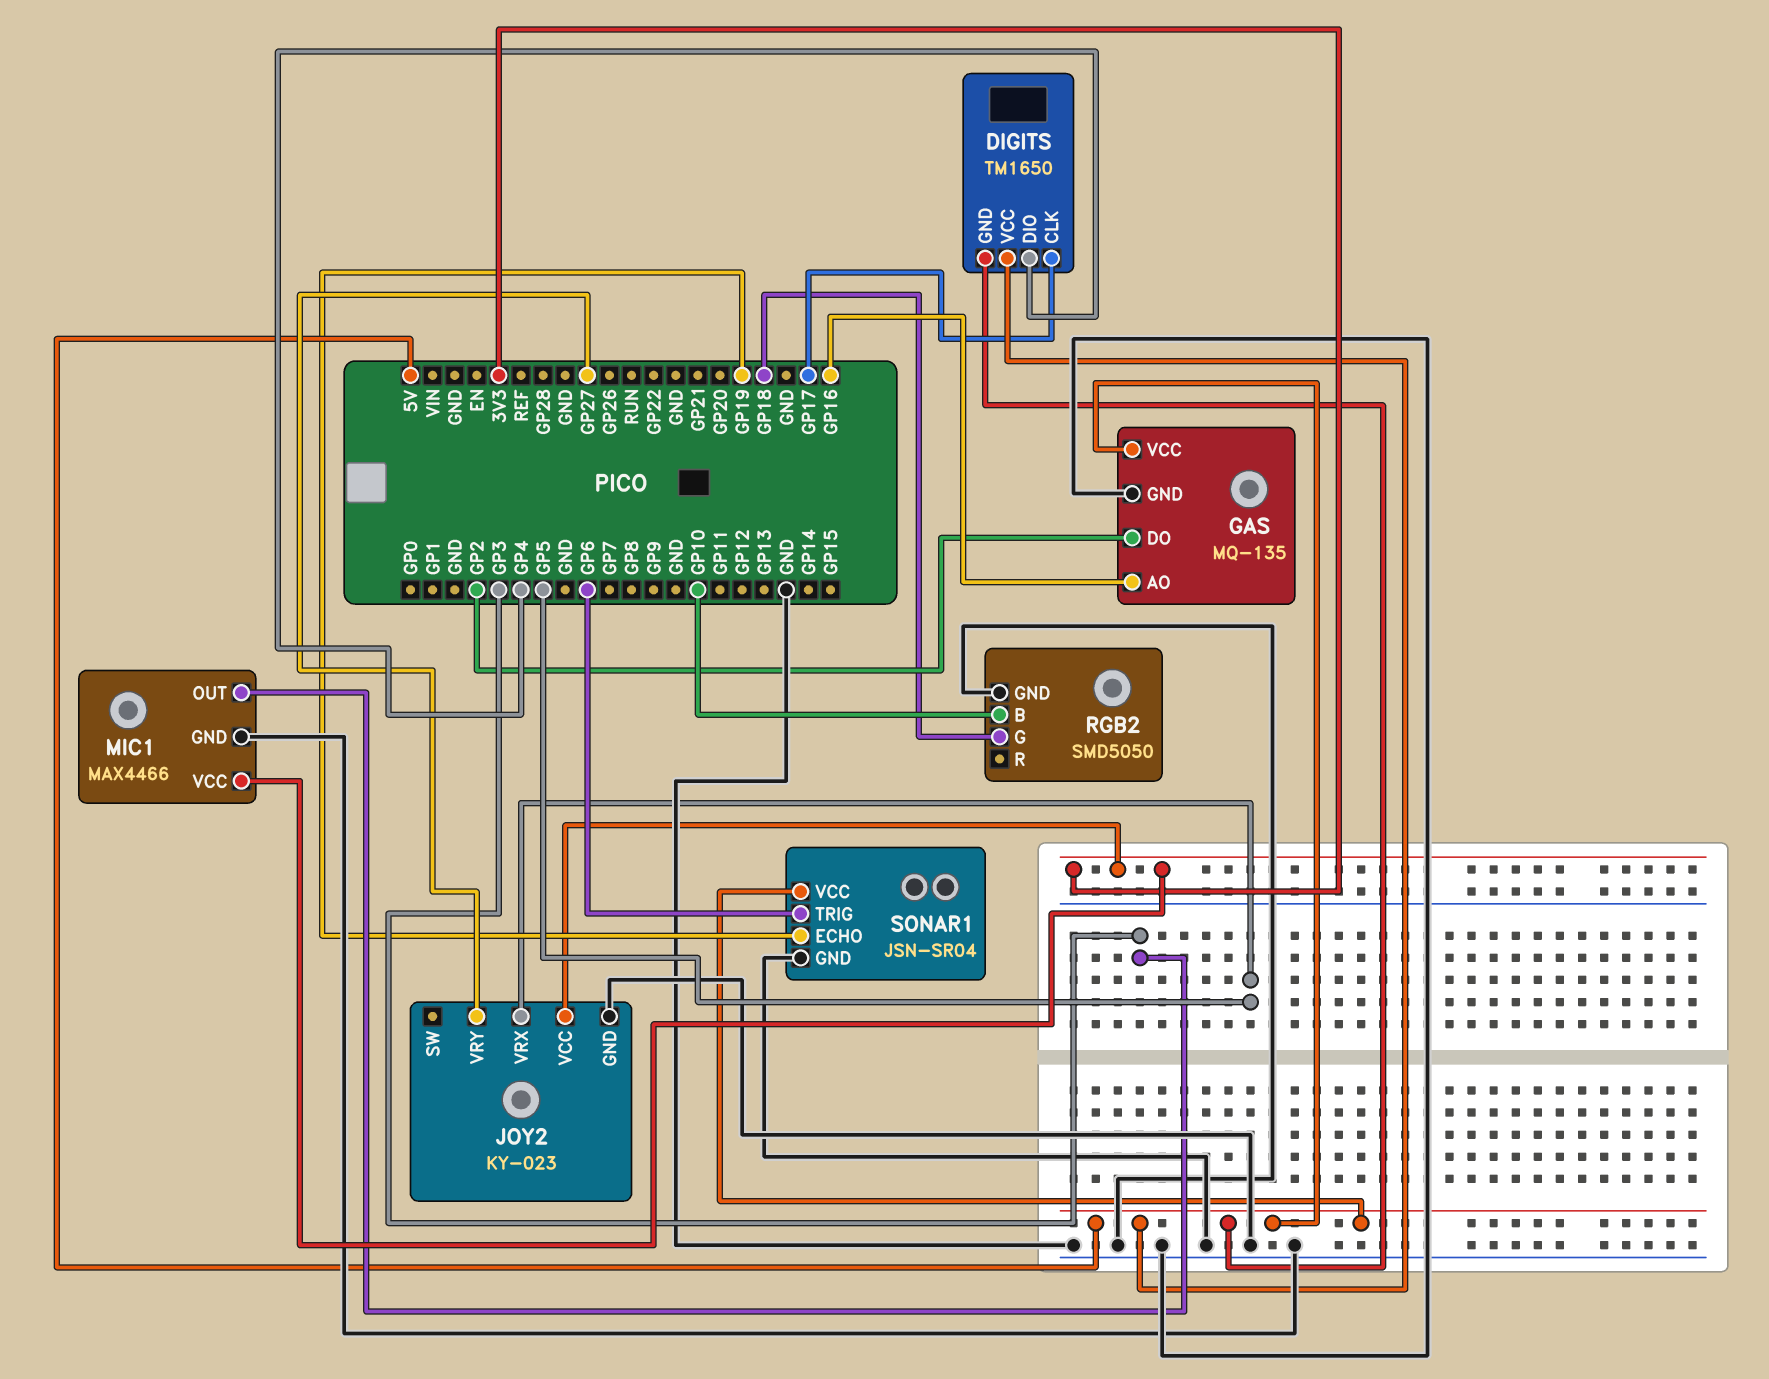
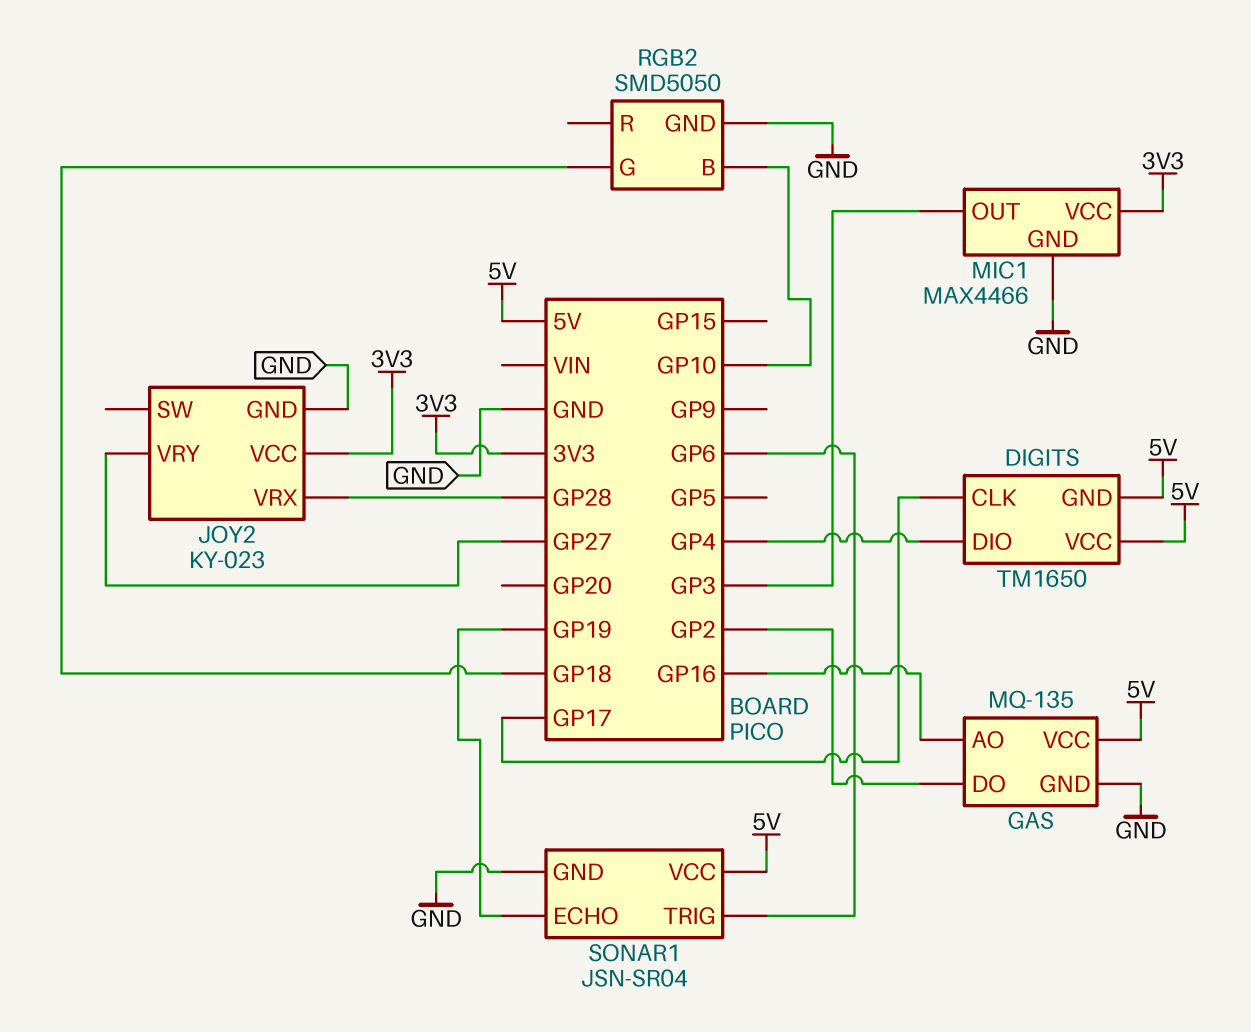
JOY2 pin VRX: GP5 -> GP28

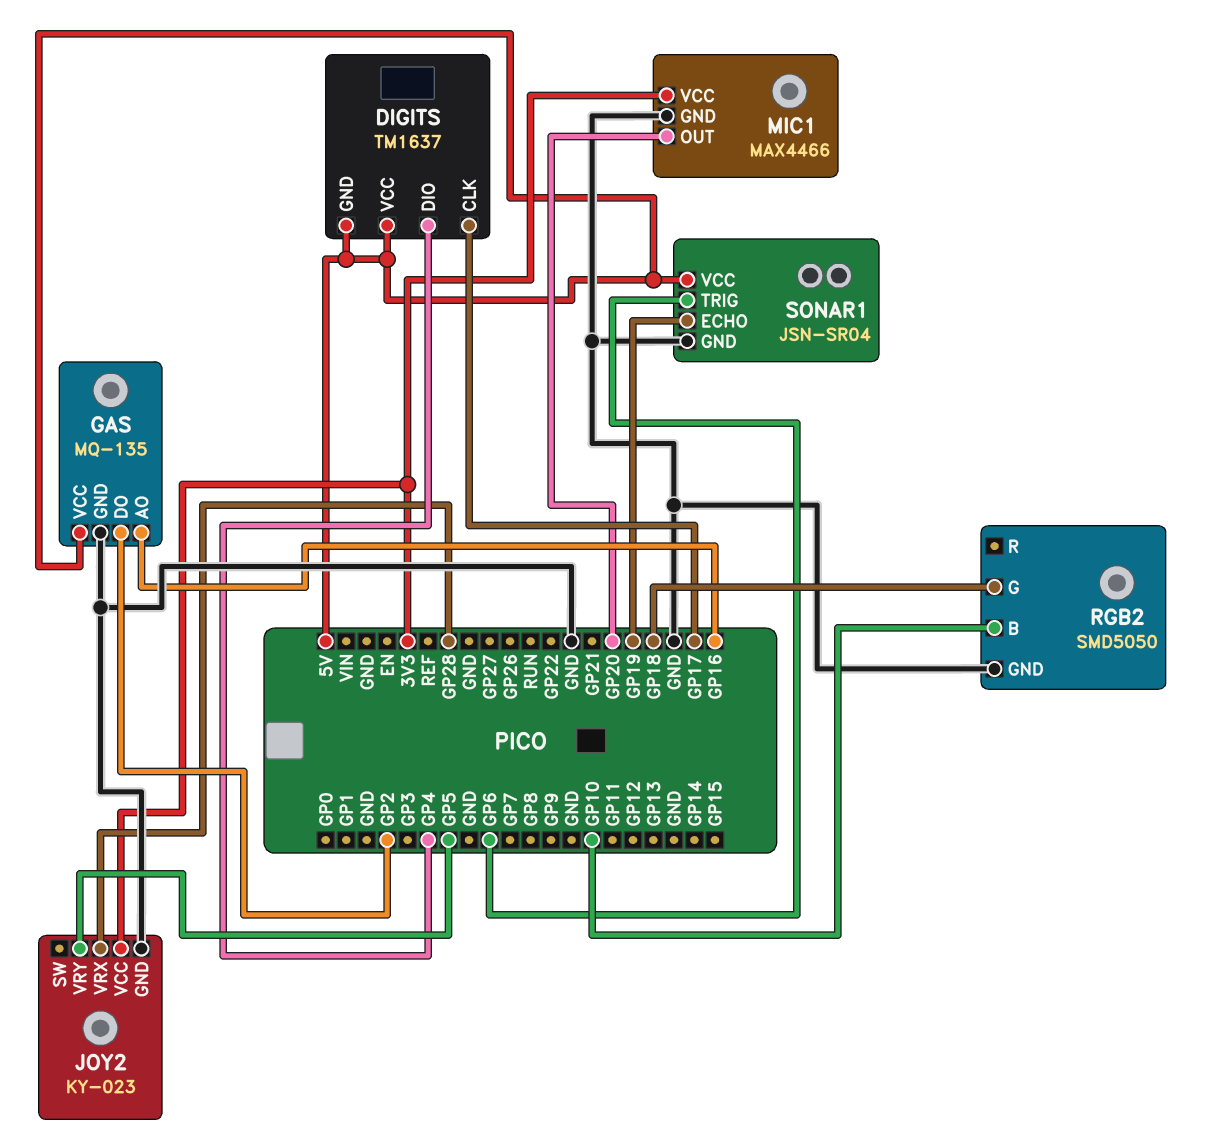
DIGITS: TM1650 -> TM1637
JOY2 pin VRY: GP27 -> GP5
MIC1 pin OUT: GP3 -> GP20

